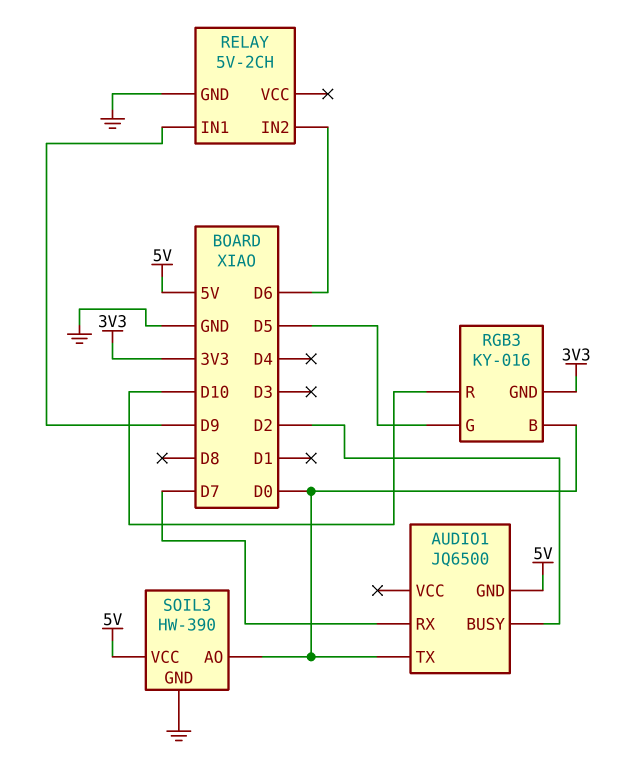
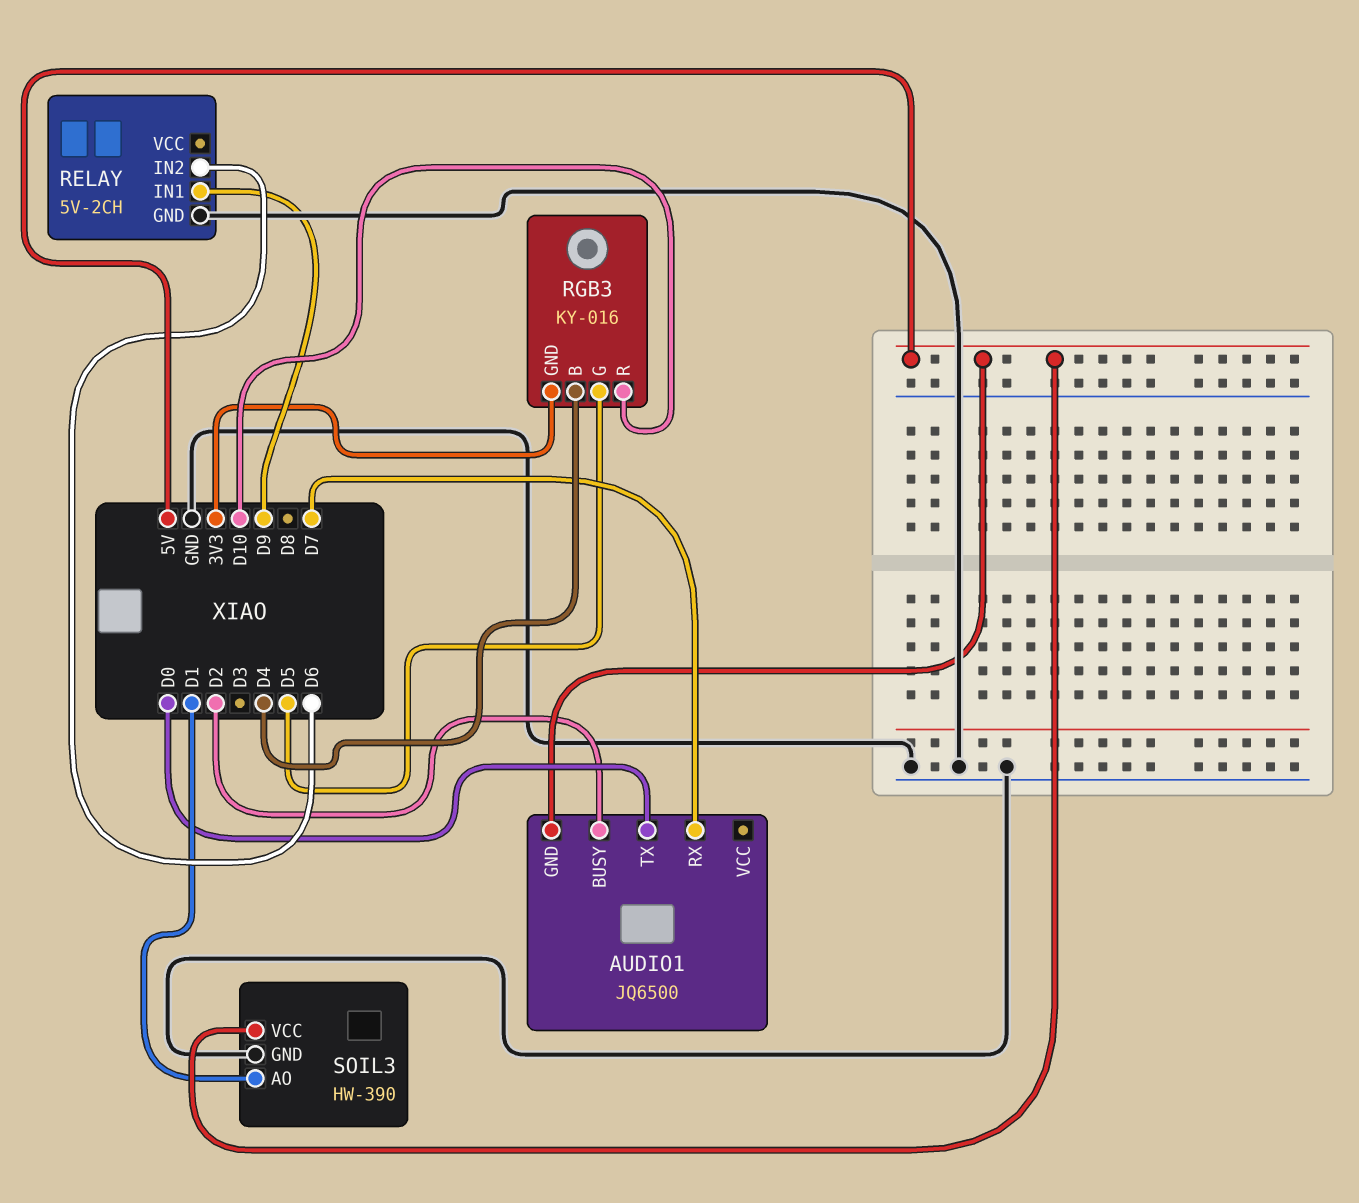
RGB3 pin B: D0 -> D4
SOIL3 pin AO: D0 -> D1

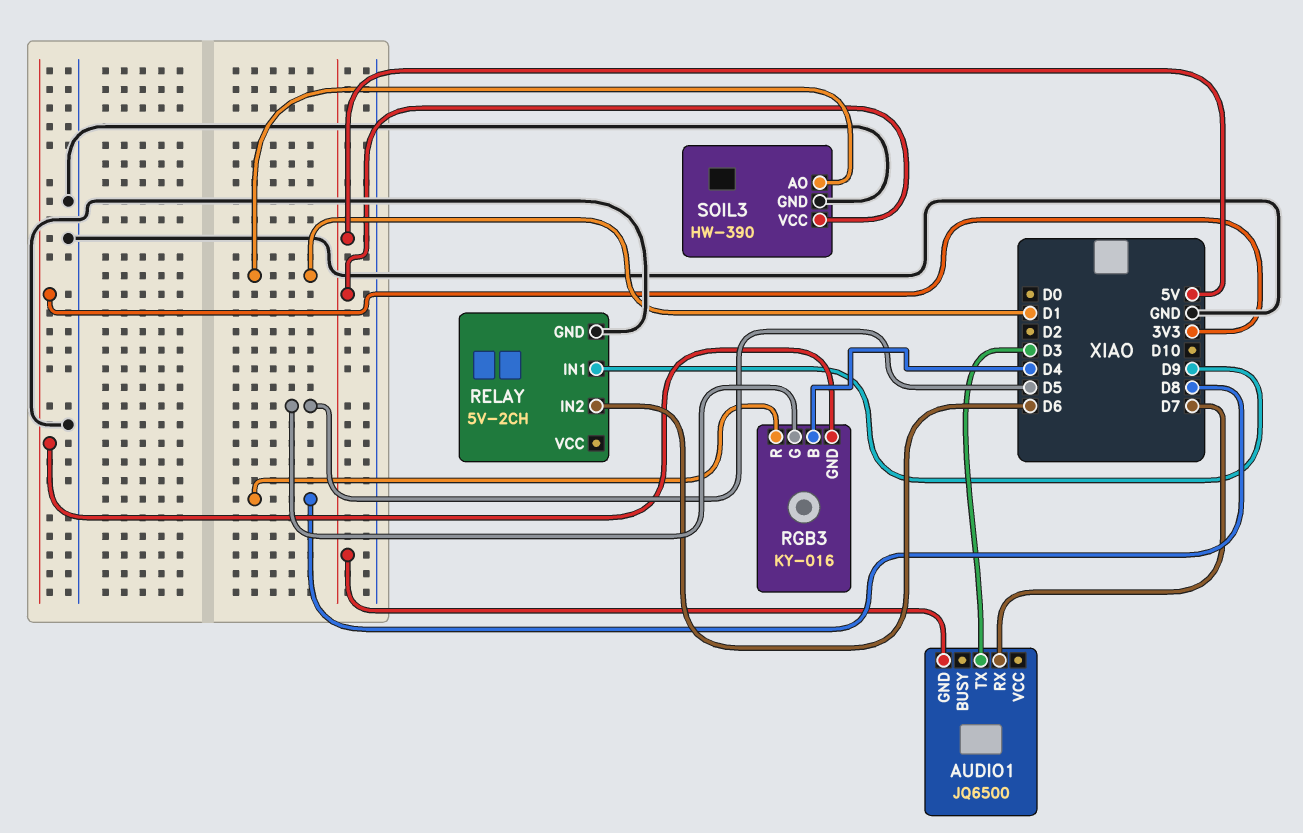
AUDIO1 pin BUSY: D2 -> none
AUDIO1 pin TX: D0 -> D3
RGB3 pin R: D10 -> D8

